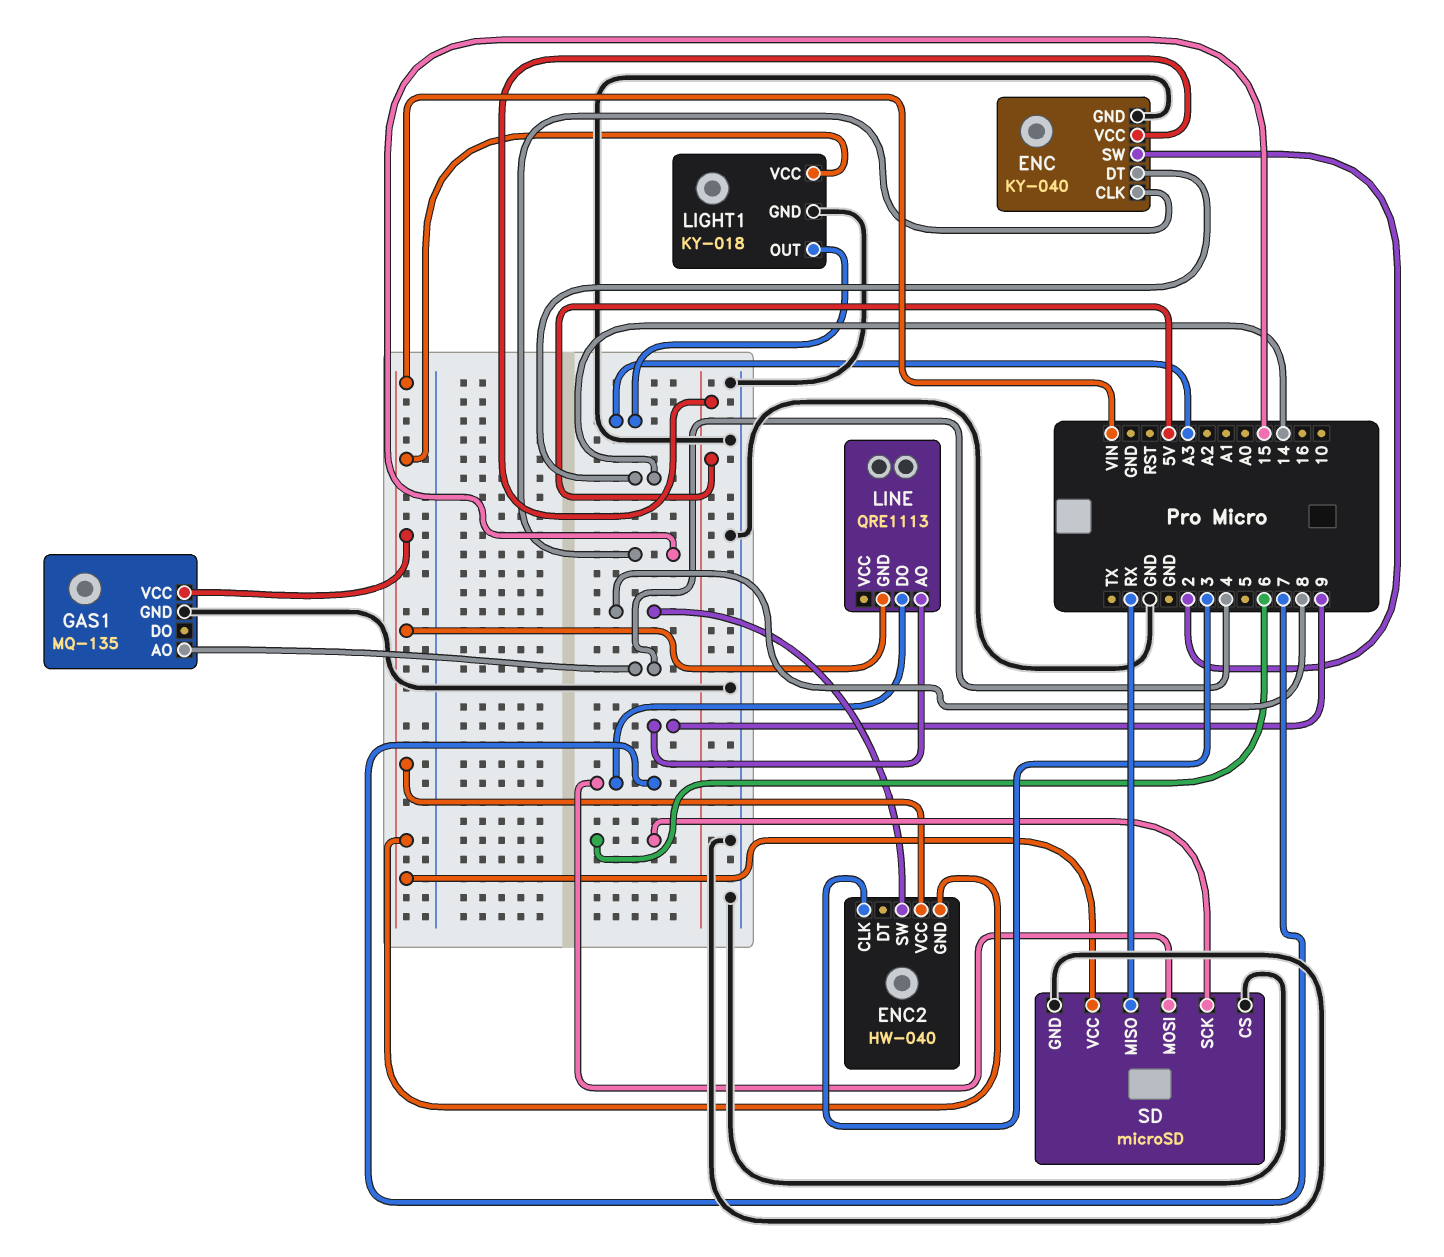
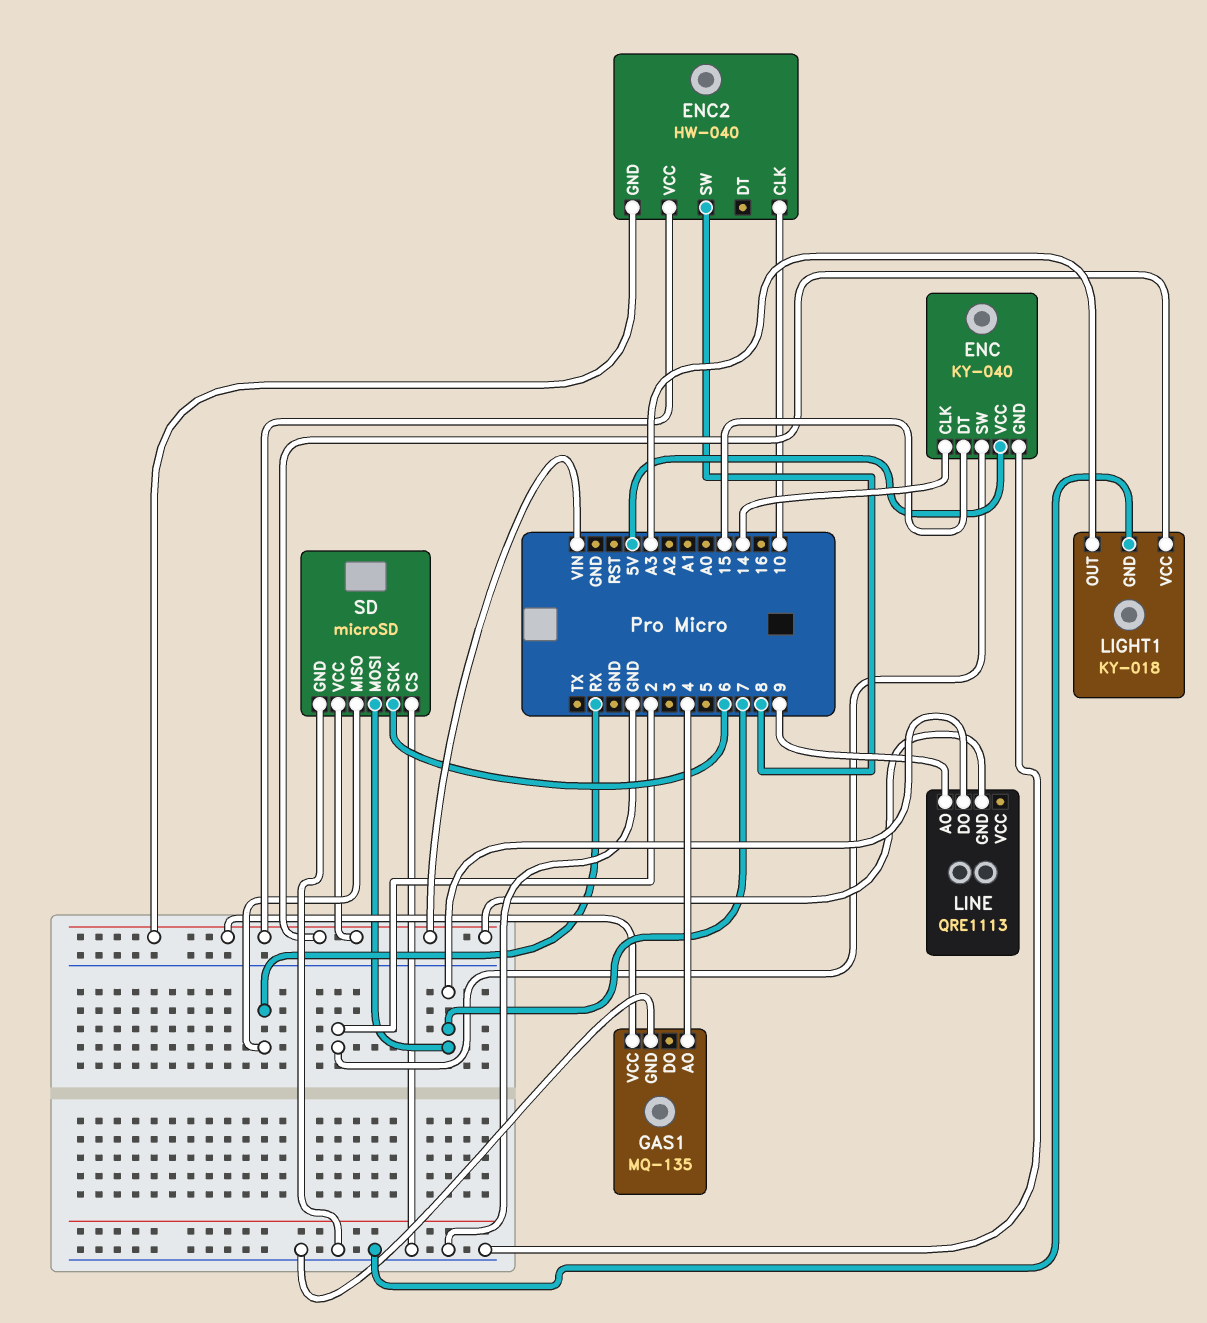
ENC pin CLK: 15 -> 14
ENC pin DT: 14 -> 15
ENC2 pin CLK: 3 -> 10

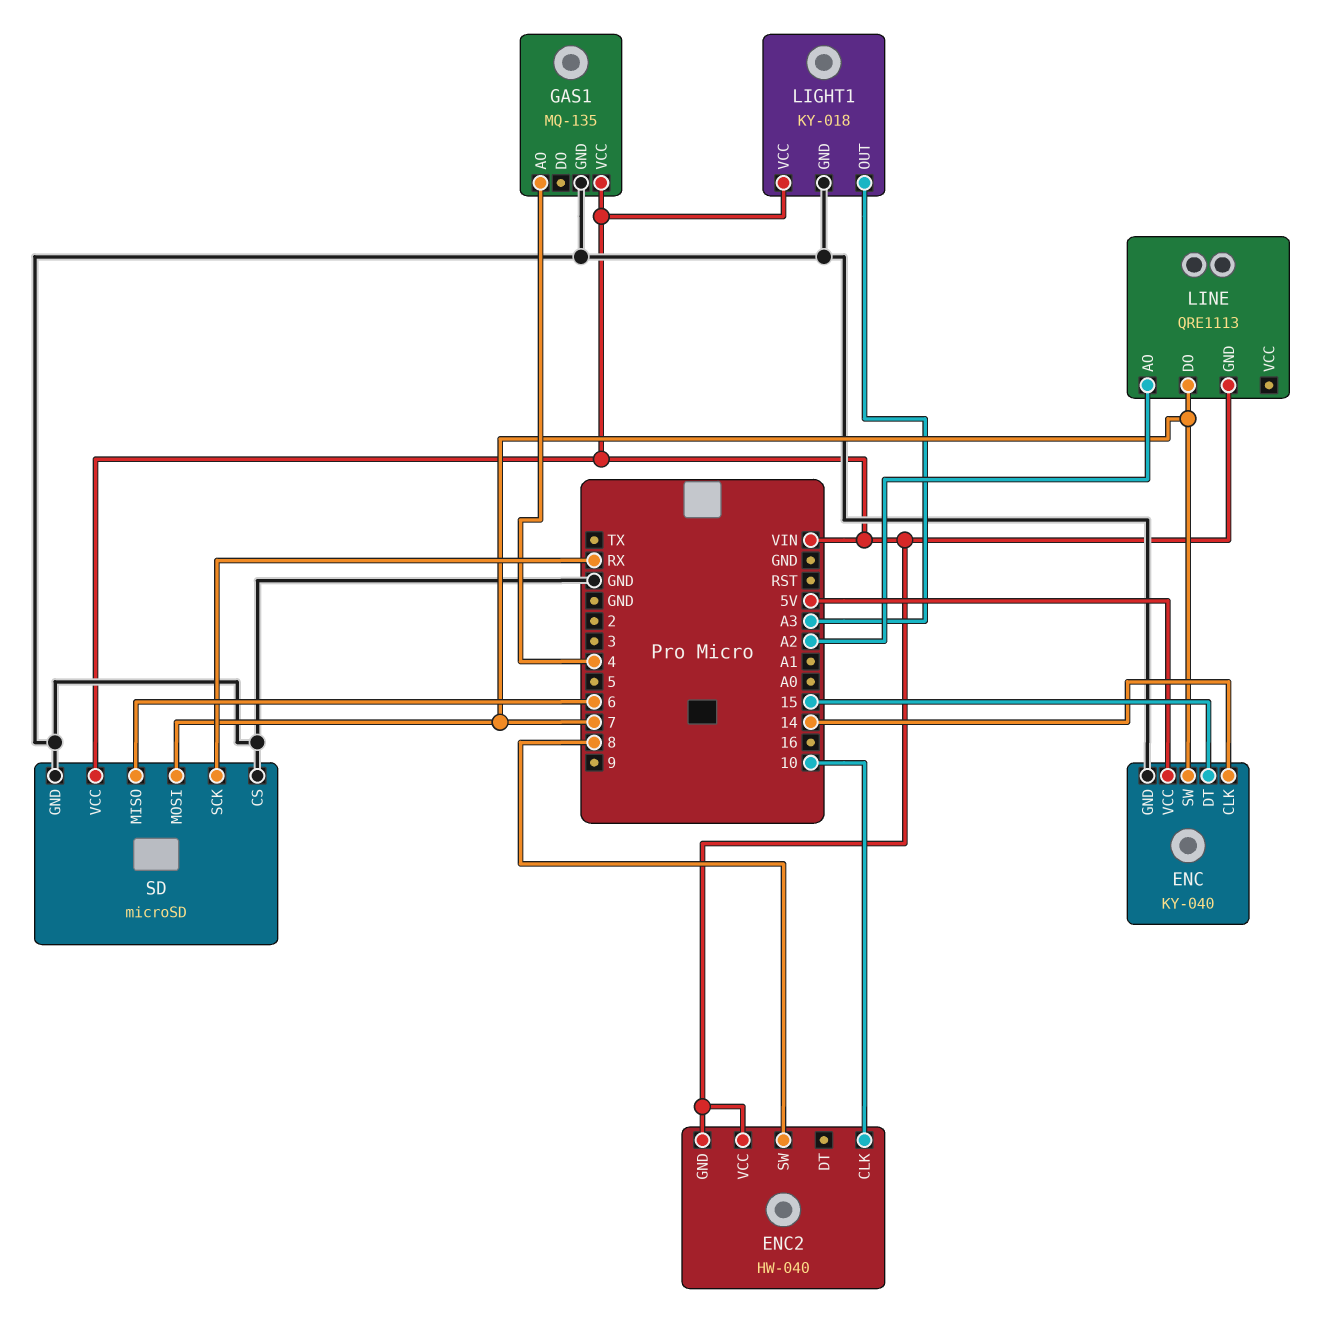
ENC pin SW: 2 -> 7
LINE pin AO: 9 -> A2
SD pin MISO: RX -> 6
SD pin SCK: 6 -> RX

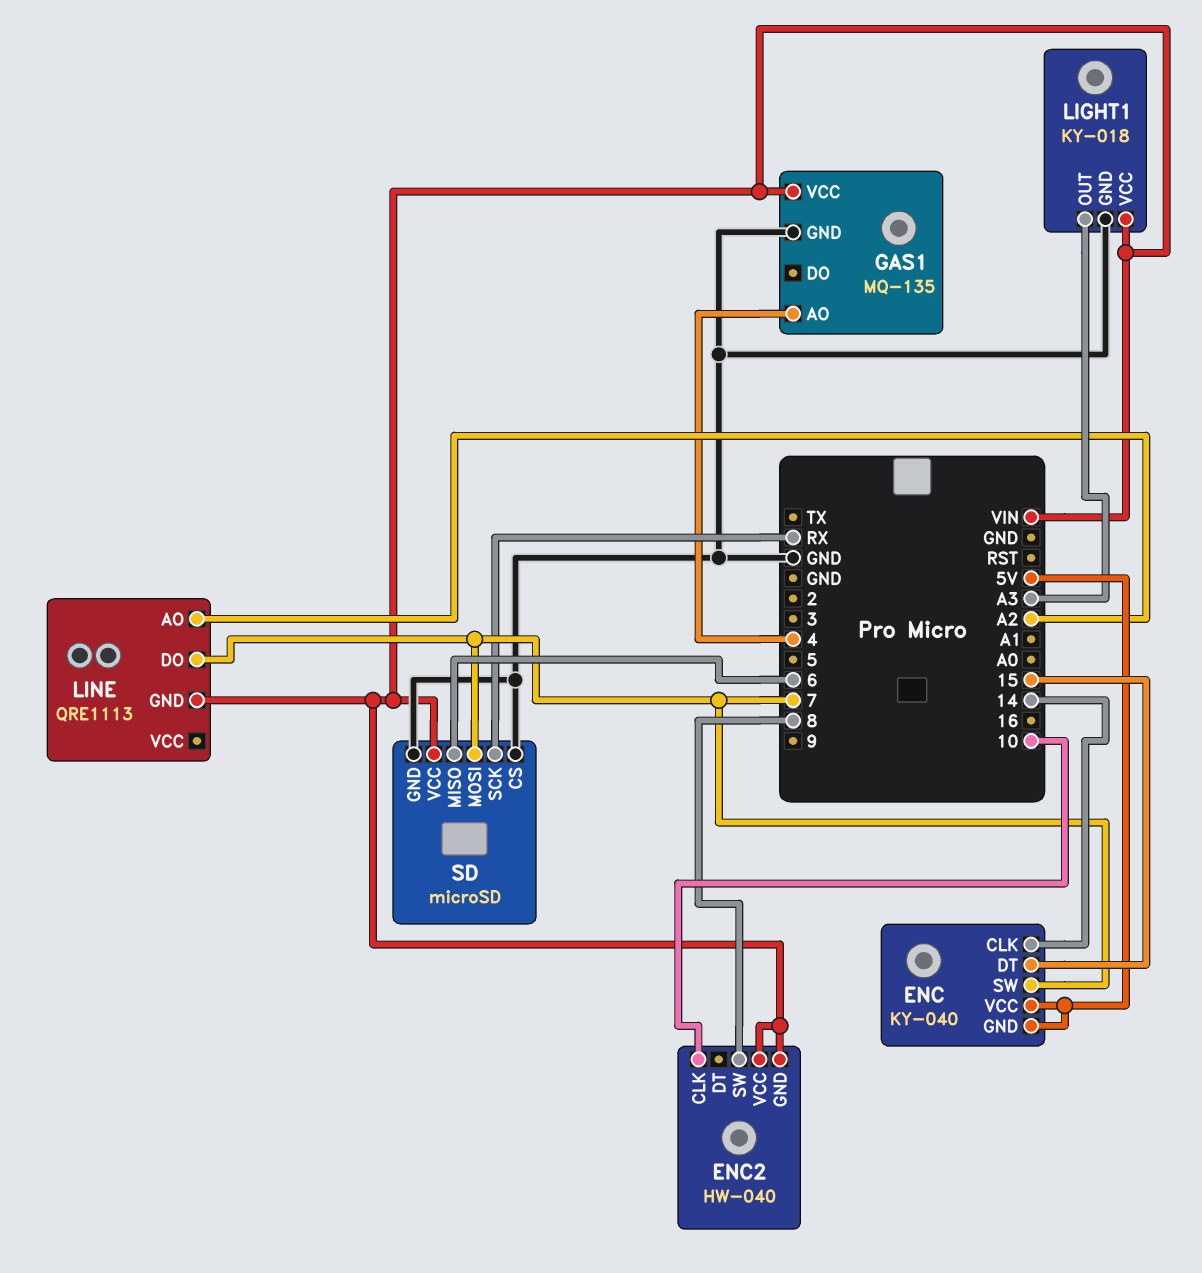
ENC pin GND: GND -> 5V

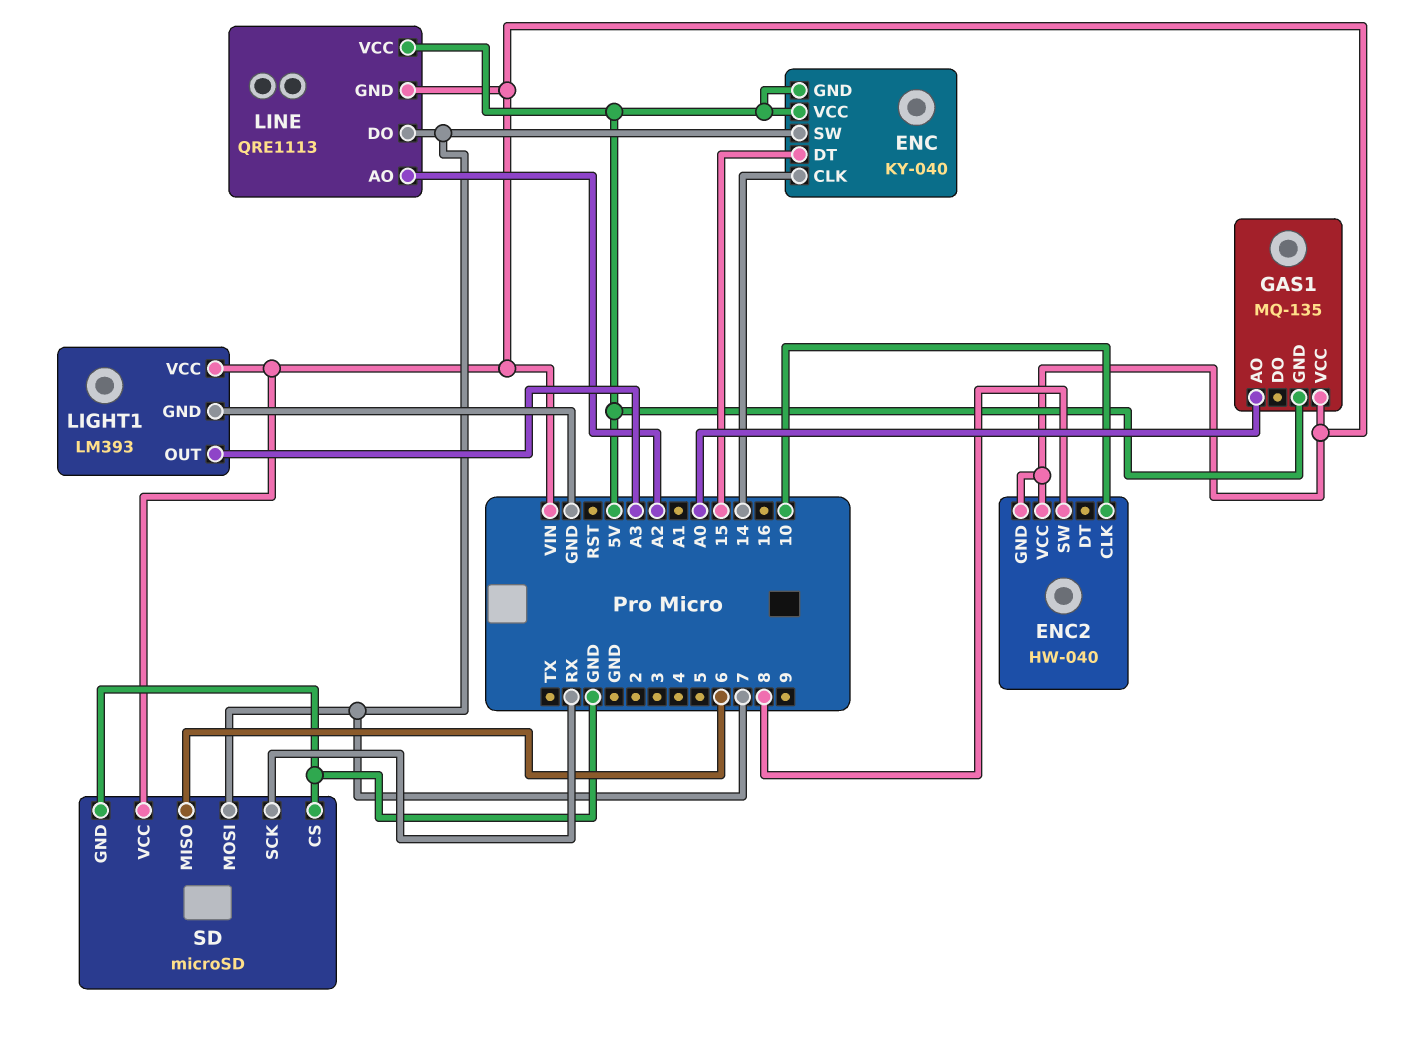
GAS1 pin AO: 4 -> A0
GAS1 pin GND: GND -> 5V
LIGHT1: KY-018 -> LM393
LINE pin VCC: none -> 5V

